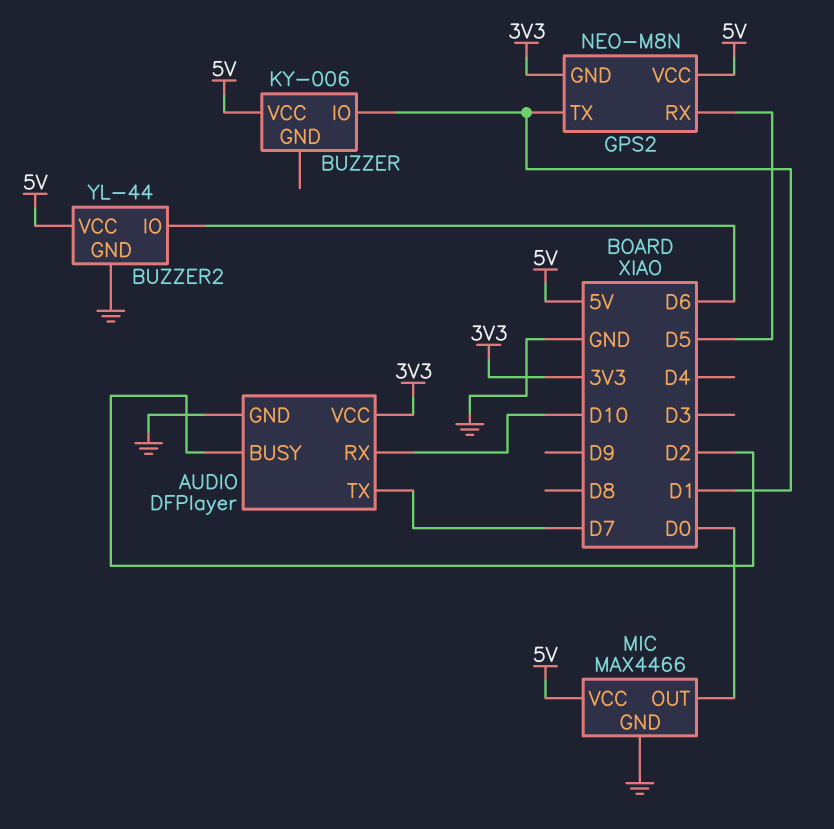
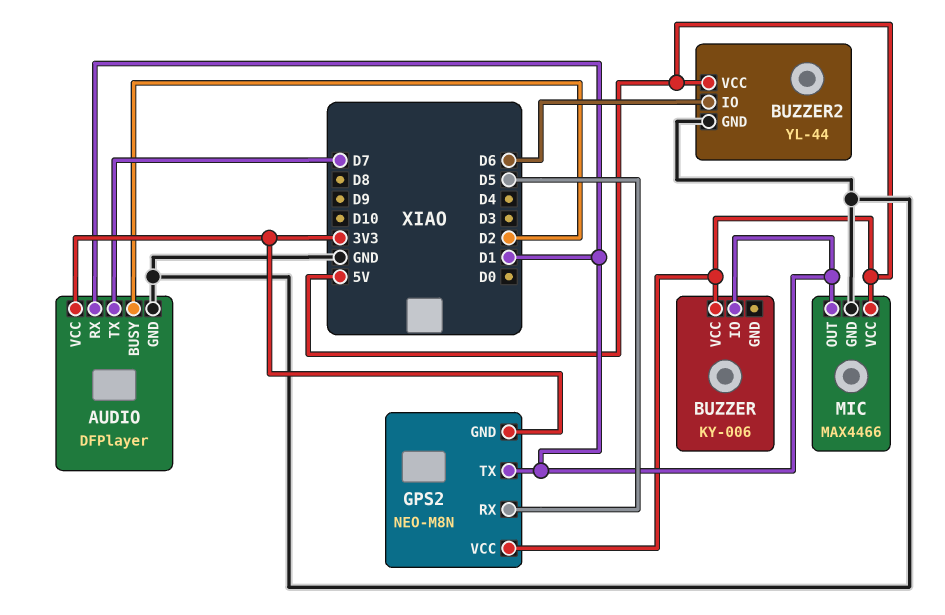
AUDIO pin RX: D10 -> D1
MIC pin OUT: D0 -> D1

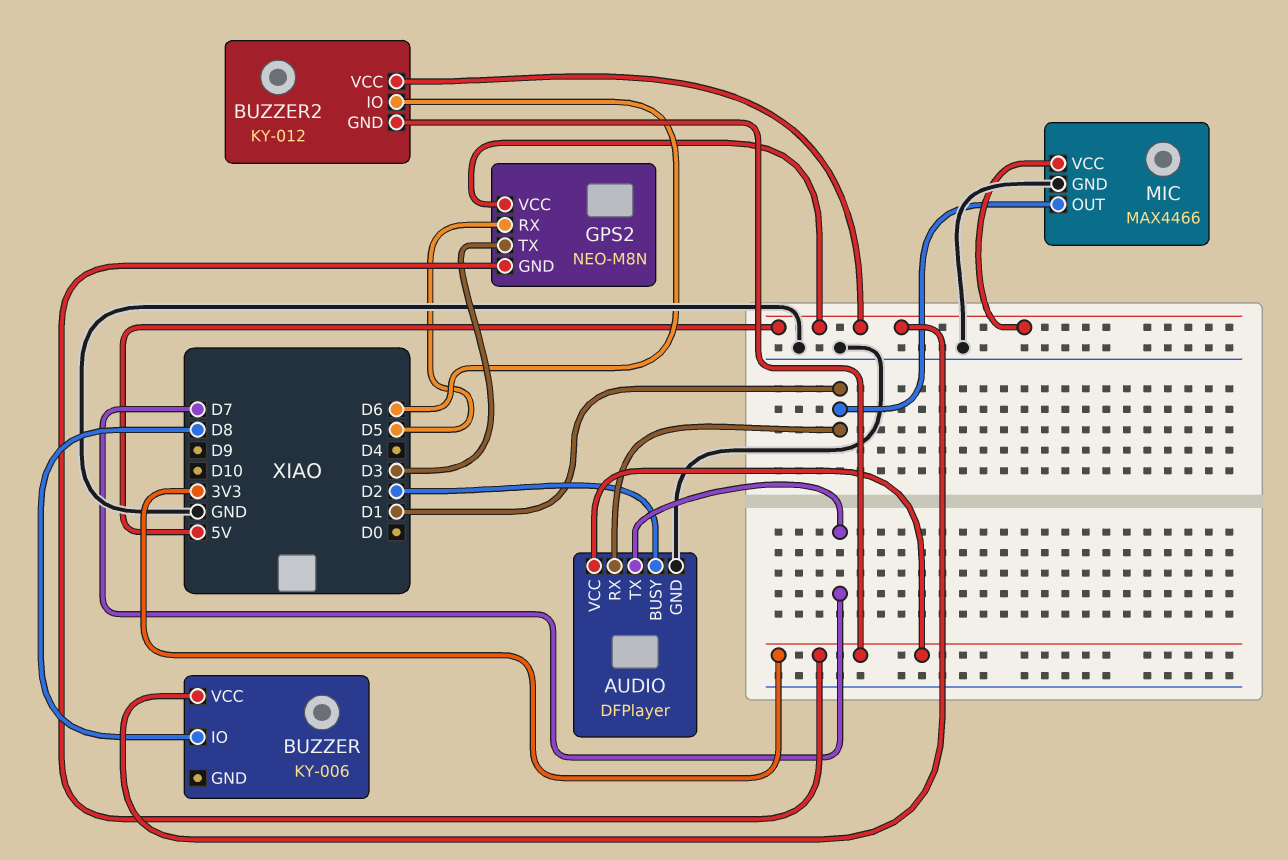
BUZZER pin IO: D1 -> D8
BUZZER2: YL-44 -> KY-012
BUZZER2 pin GND: GND -> 3V3
GPS2 pin TX: D1 -> D3

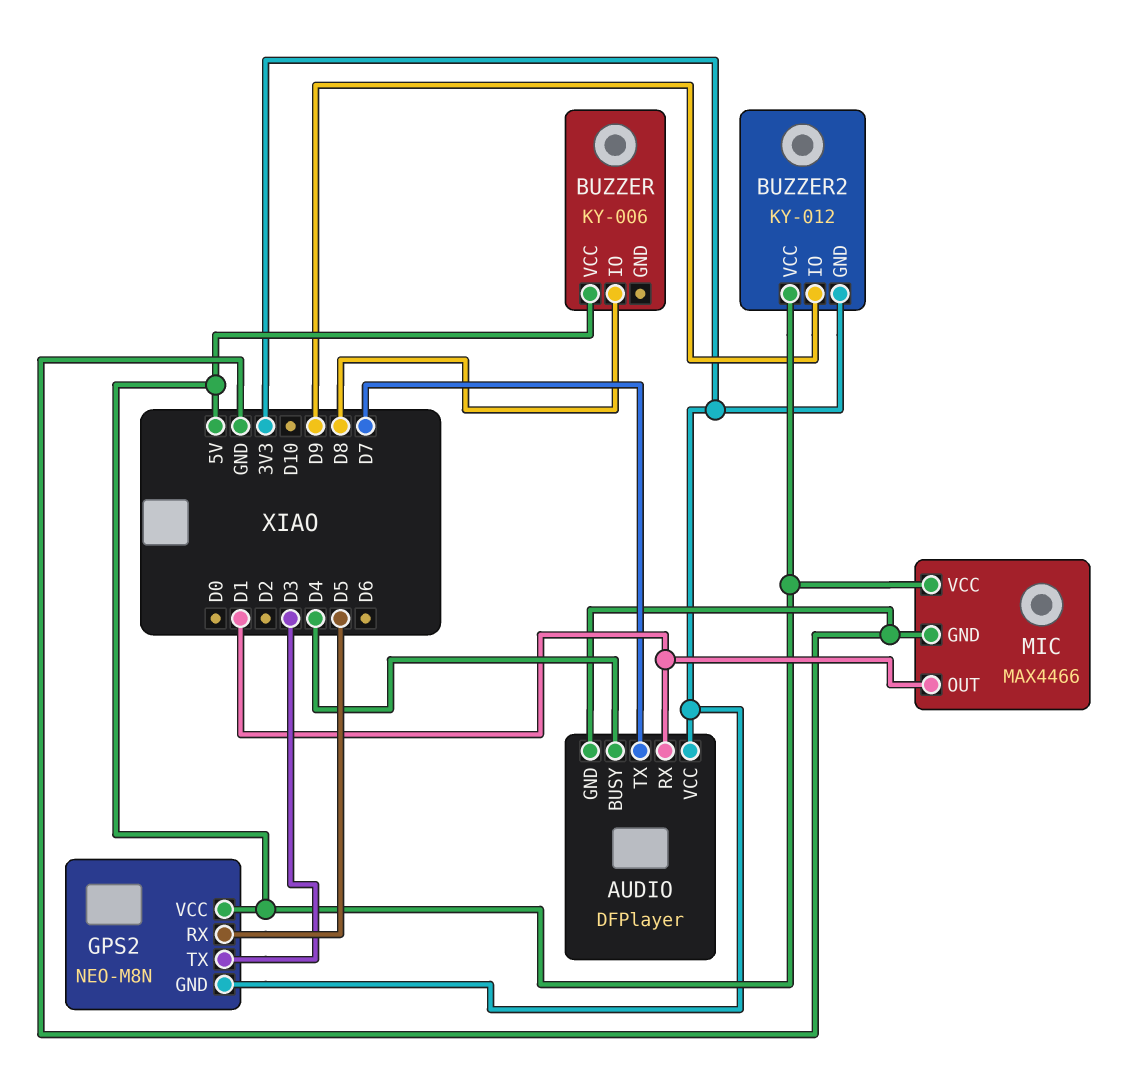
AUDIO pin BUSY: D2 -> D4
BUZZER2 pin IO: D6 -> D9

